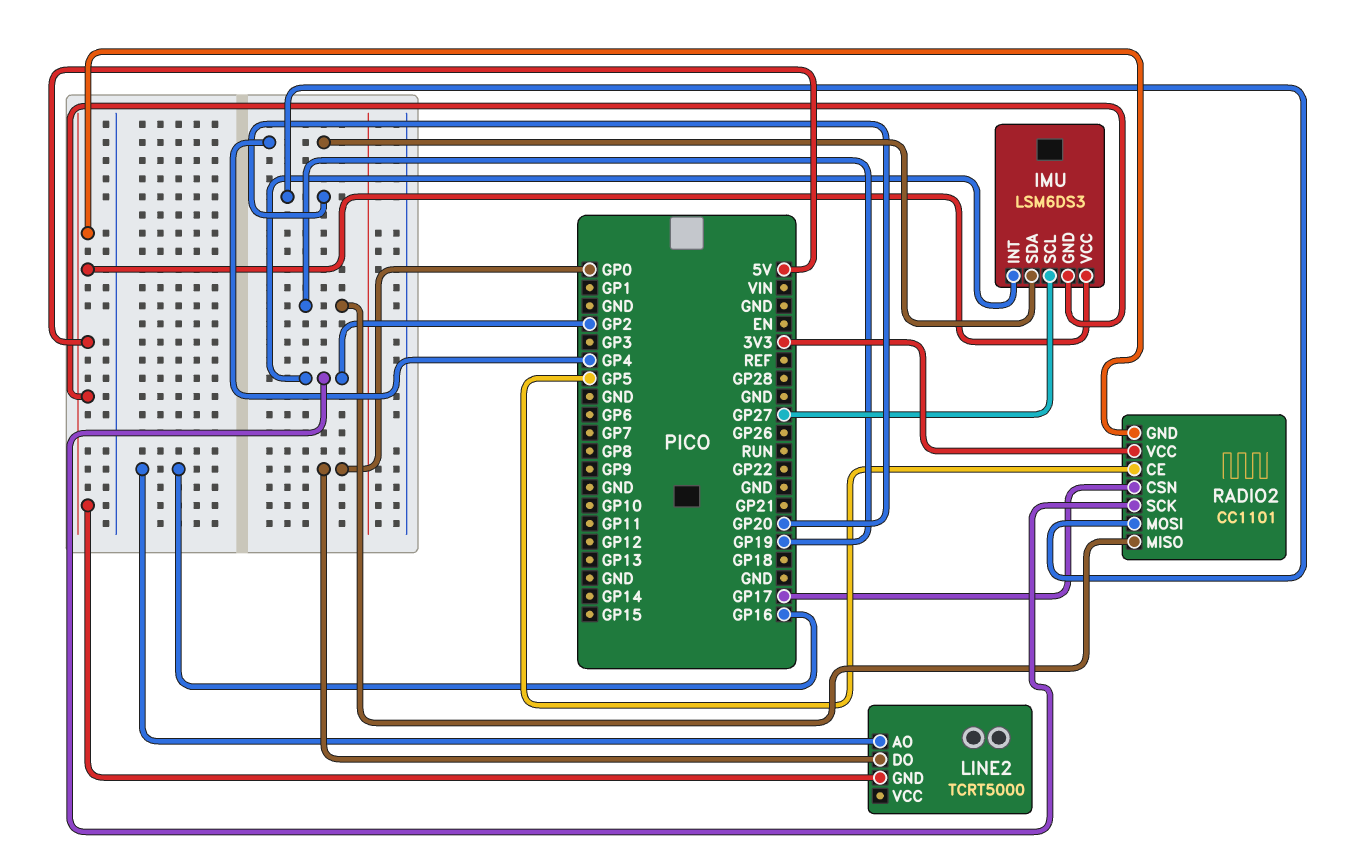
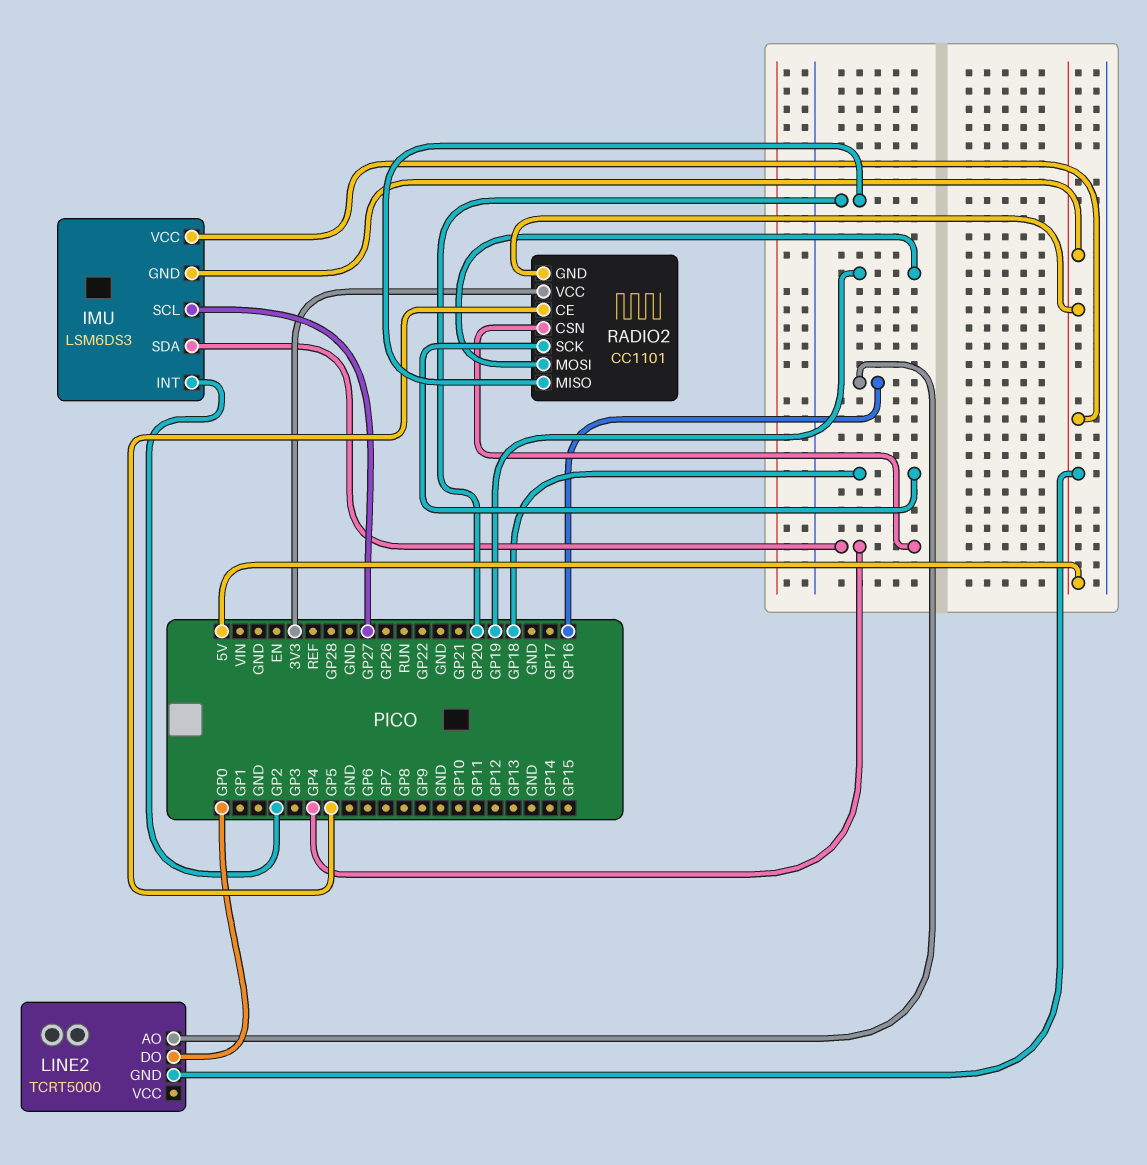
RADIO2 pin CSN: GP17 -> GP4
RADIO2 pin MISO: GP19 -> GP20
RADIO2 pin MOSI: GP20 -> GP19
RADIO2 pin SCK: GP2 -> GP18

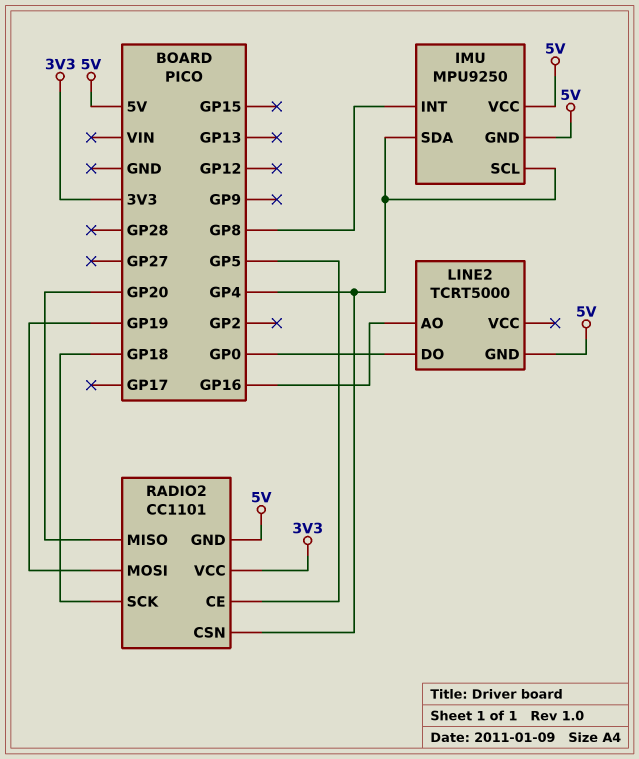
IMU: LSM6DS3 -> MPU9250
IMU pin INT: GP2 -> GP8
IMU pin SCL: GP27 -> GP4

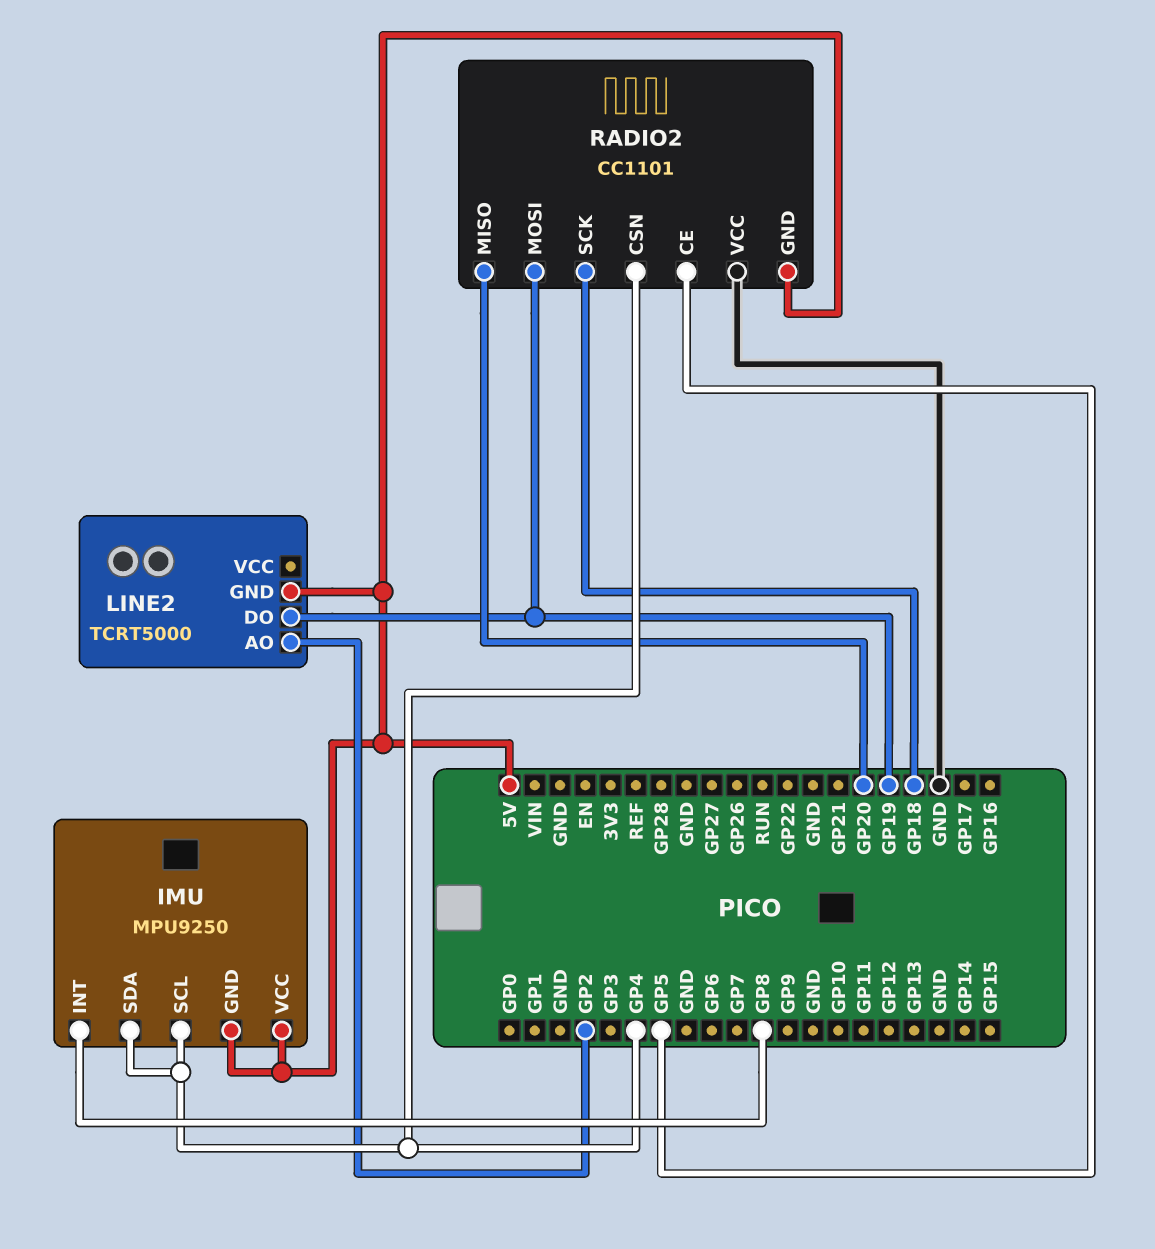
LINE2 pin AO: GP16 -> GP2
LINE2 pin DO: GP0 -> GP19
RADIO2 pin VCC: 3V3 -> GND

